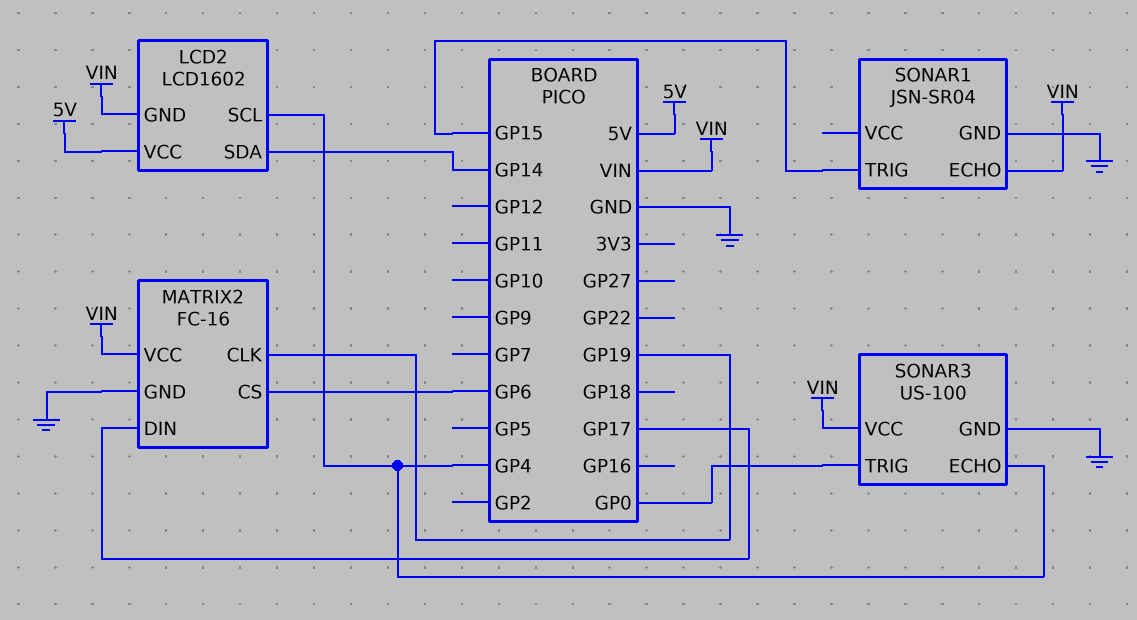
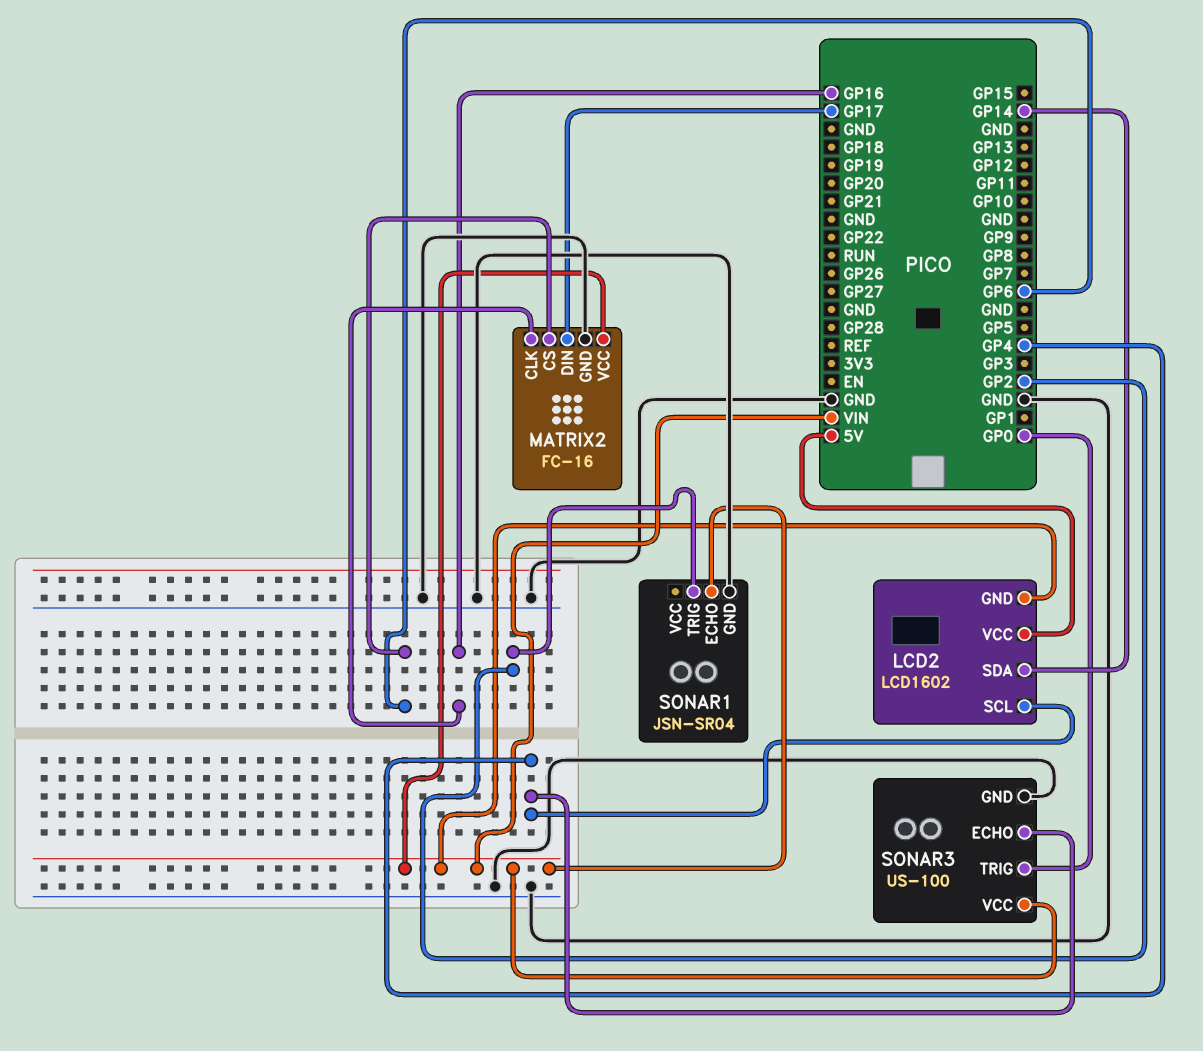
MATRIX2 pin CLK: GP19 -> GP16
SONAR1 pin TRIG: GP15 -> GP2

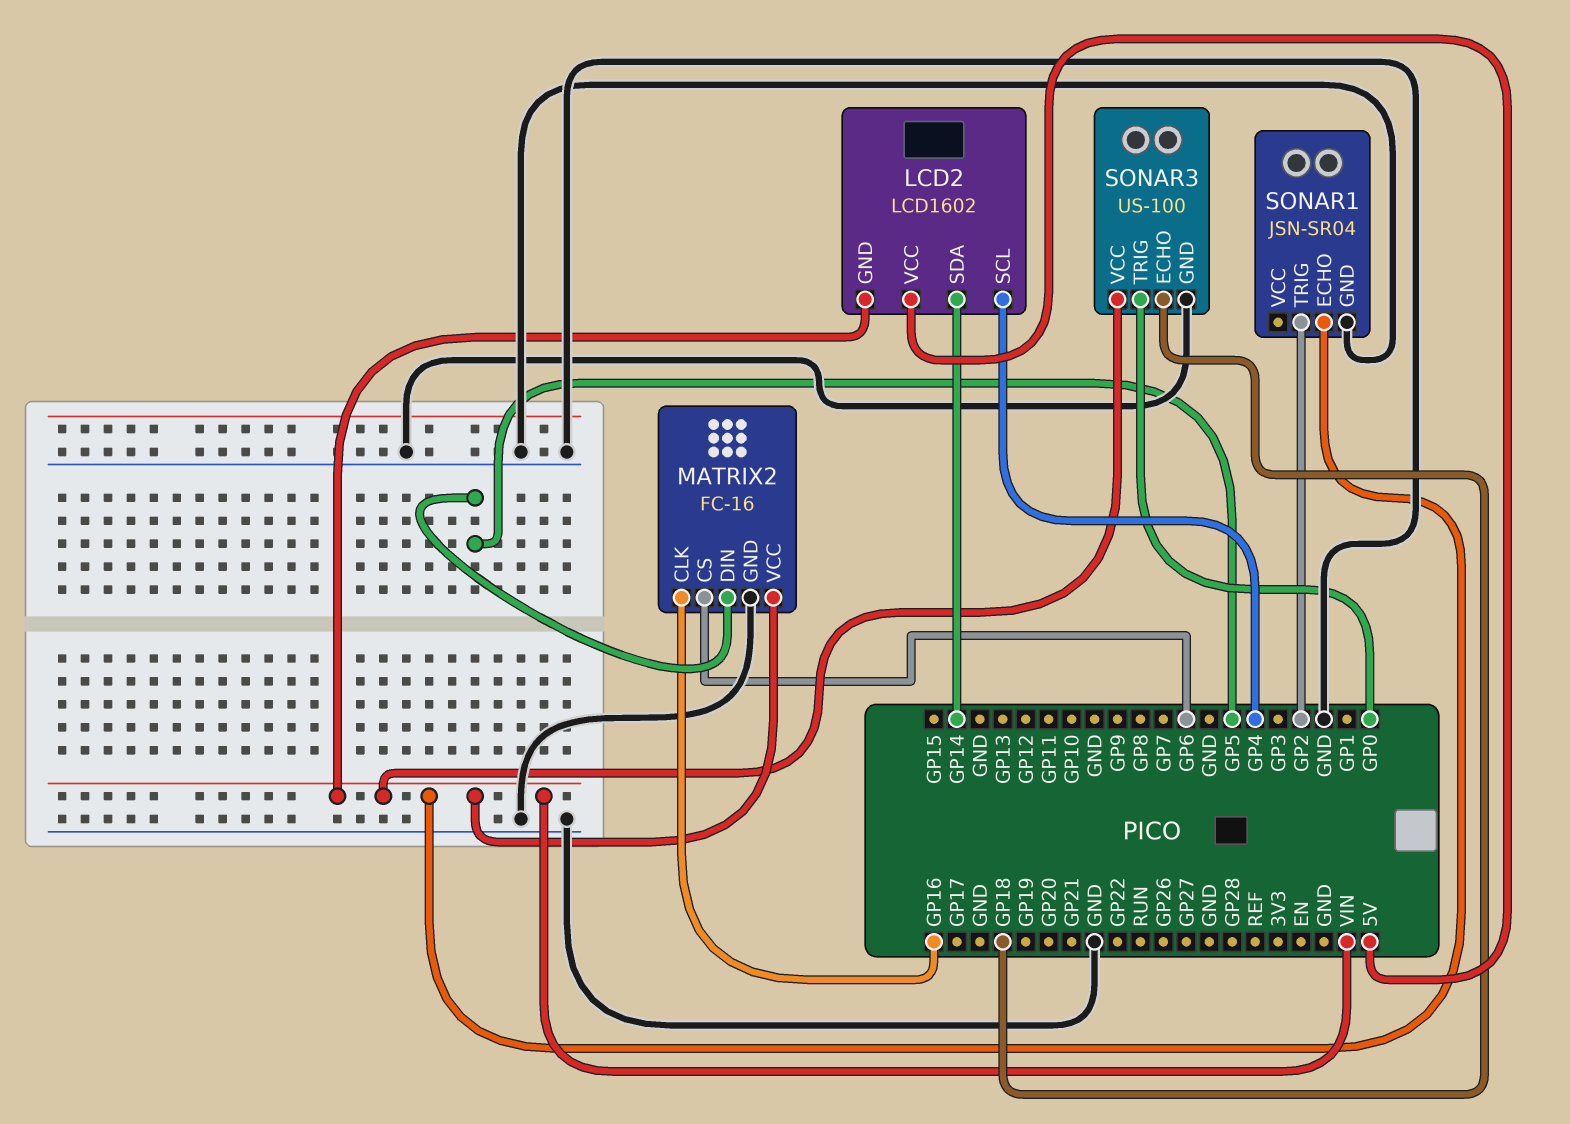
MATRIX2 pin DIN: GP17 -> GP5
SONAR3 pin ECHO: GP4 -> GP18

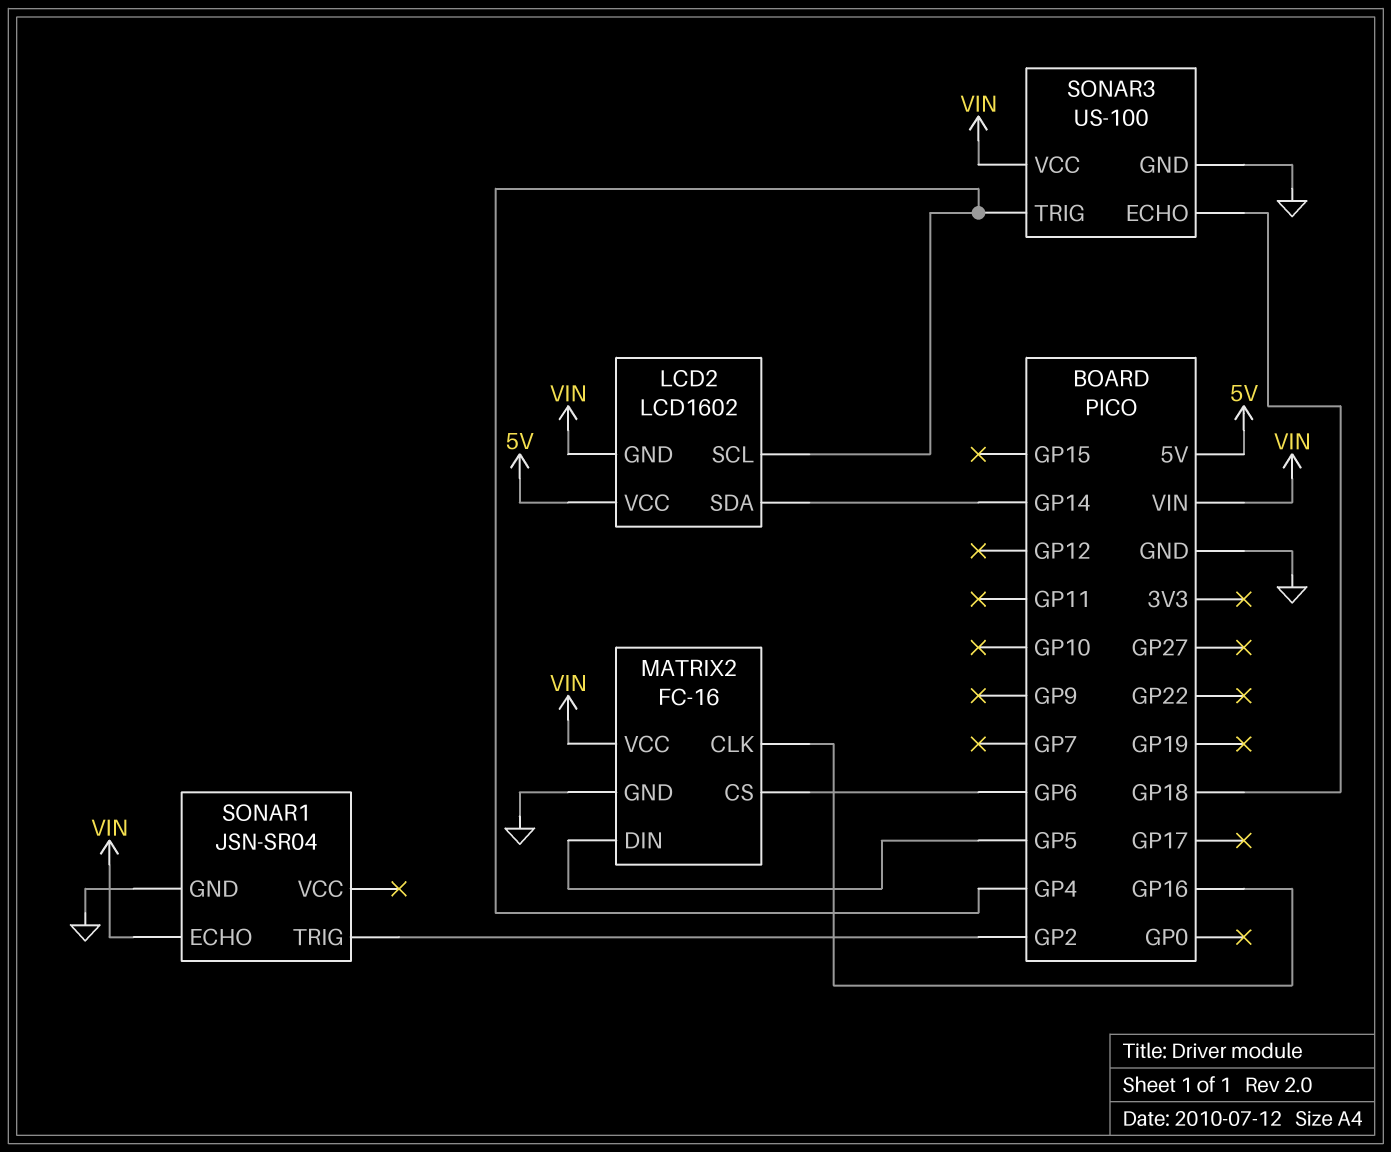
SONAR3 pin TRIG: GP0 -> GP4

